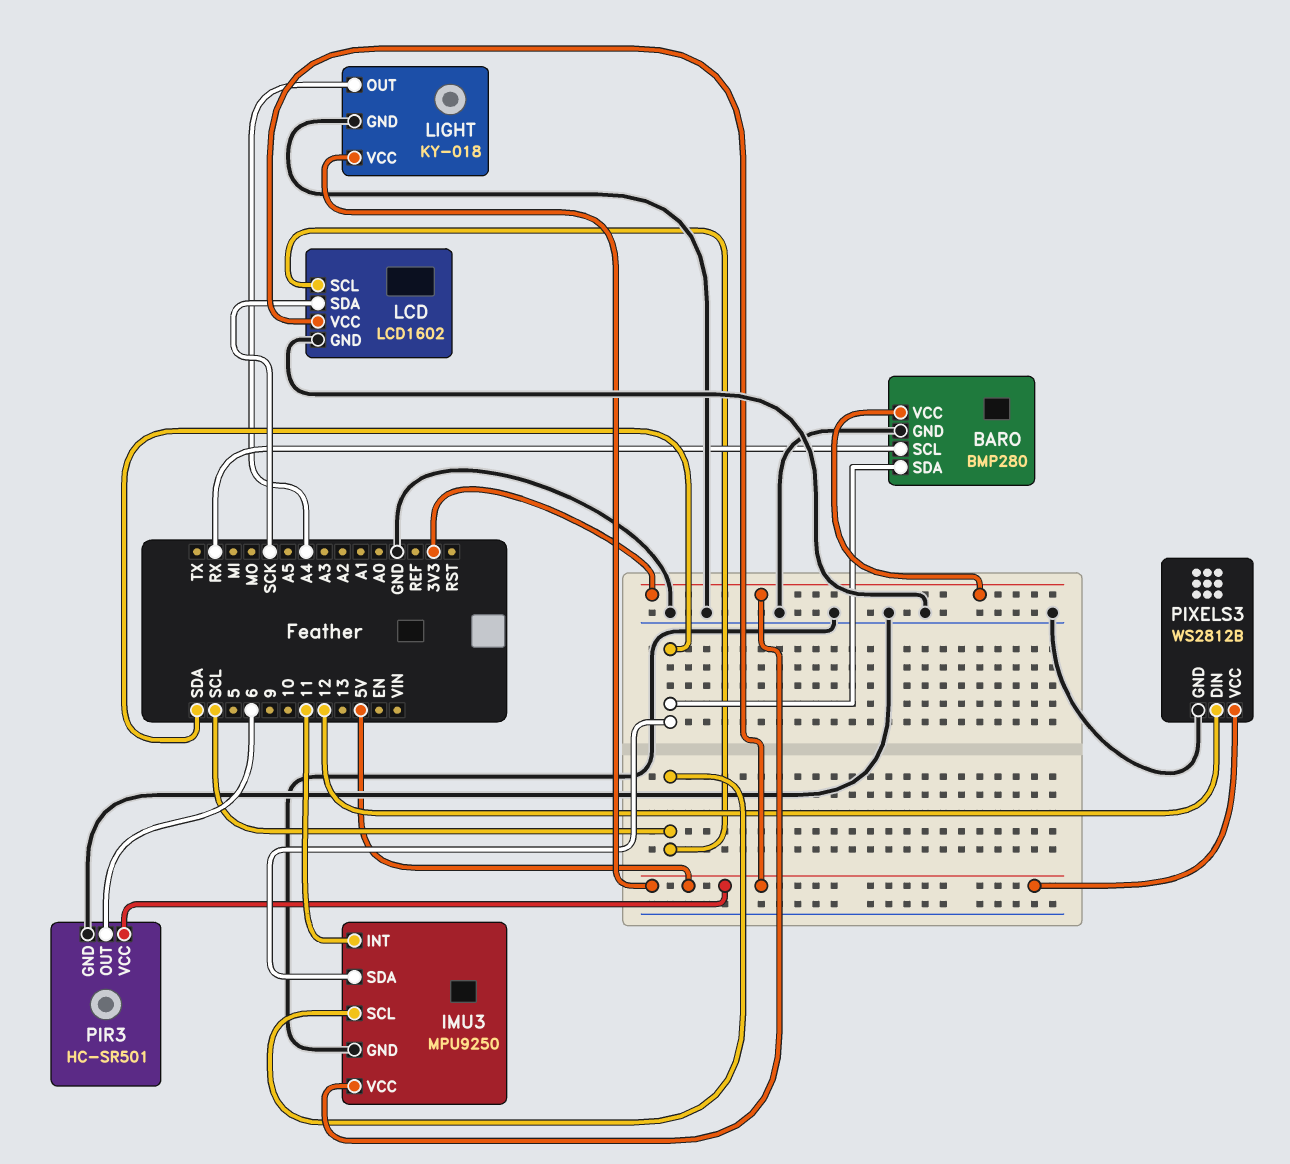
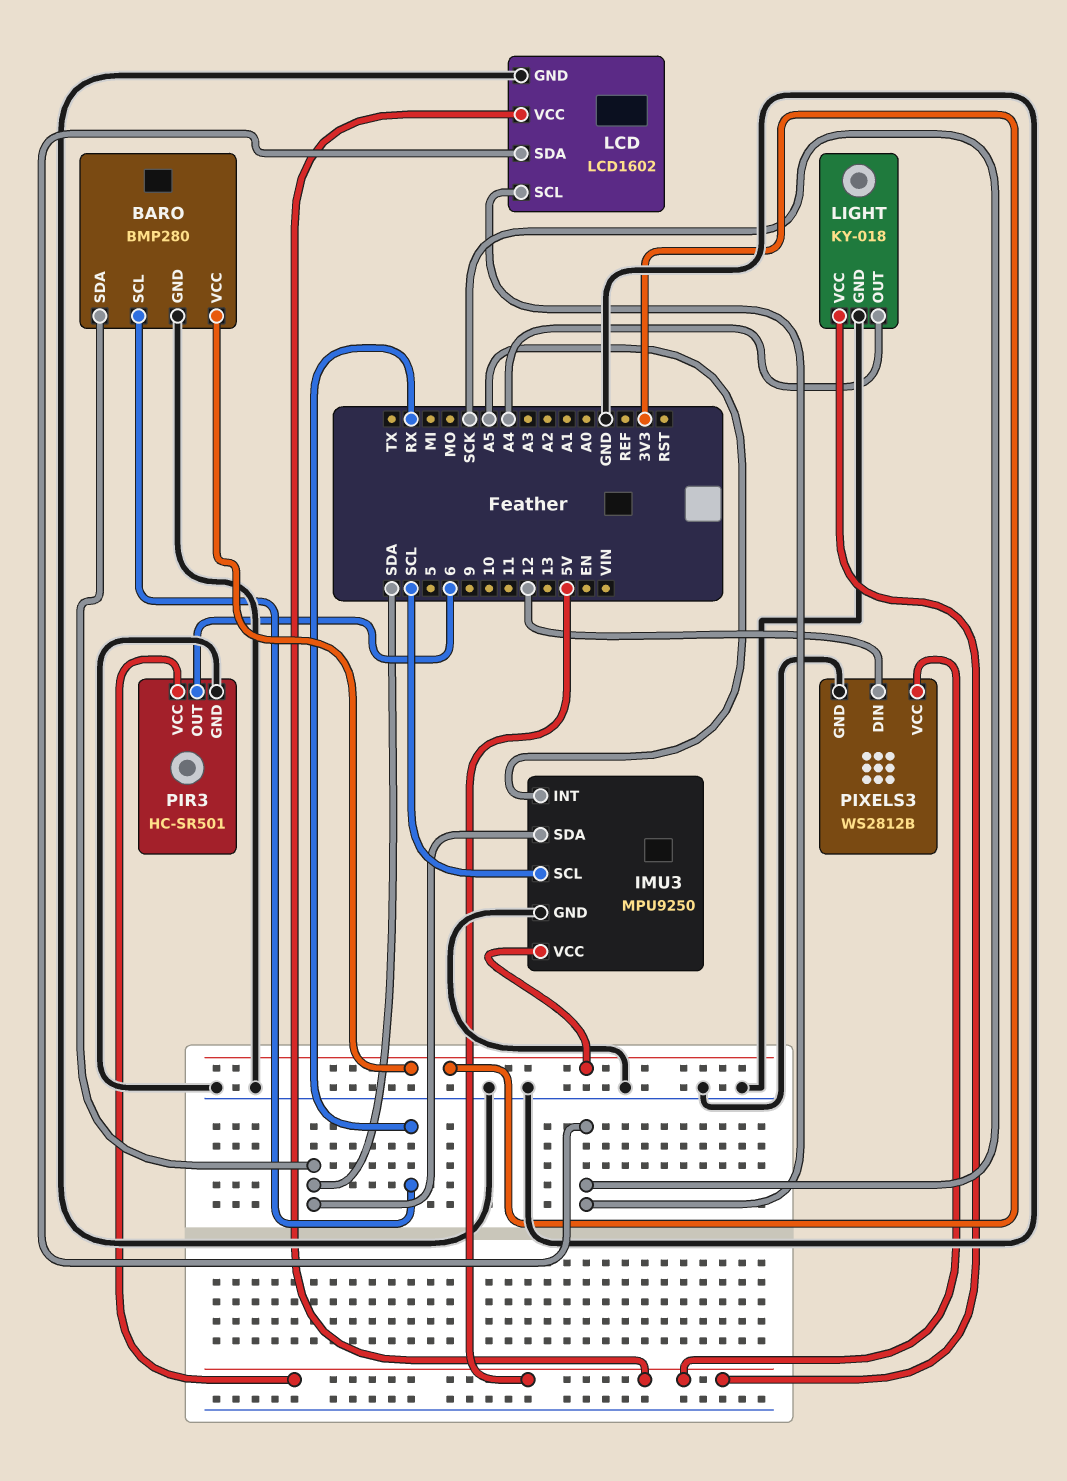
IMU3 pin INT: 11 -> A5
LCD pin SCL: SCL -> SCK

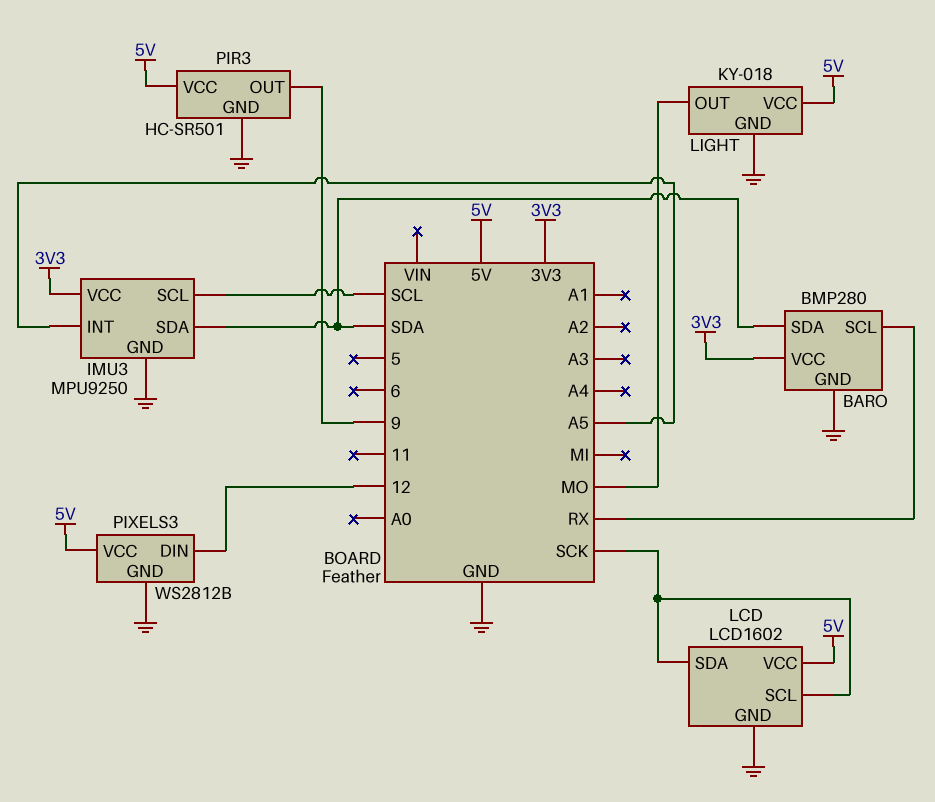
LIGHT pin OUT: A4 -> MO
PIR3 pin OUT: 6 -> 9

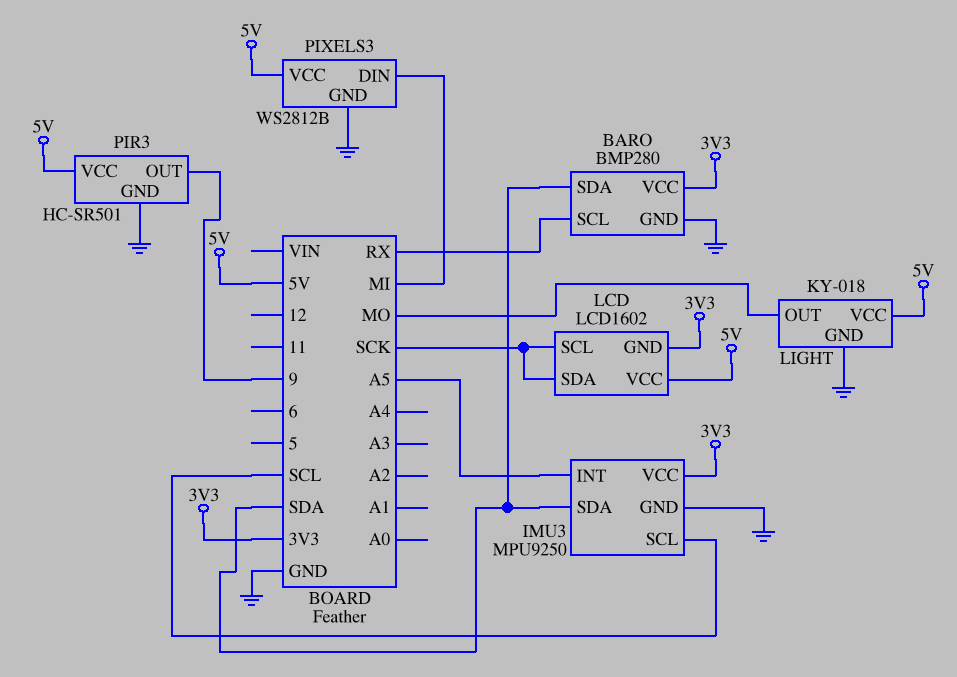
LCD pin GND: GND -> 3V3
PIXELS3 pin DIN: 12 -> MI

